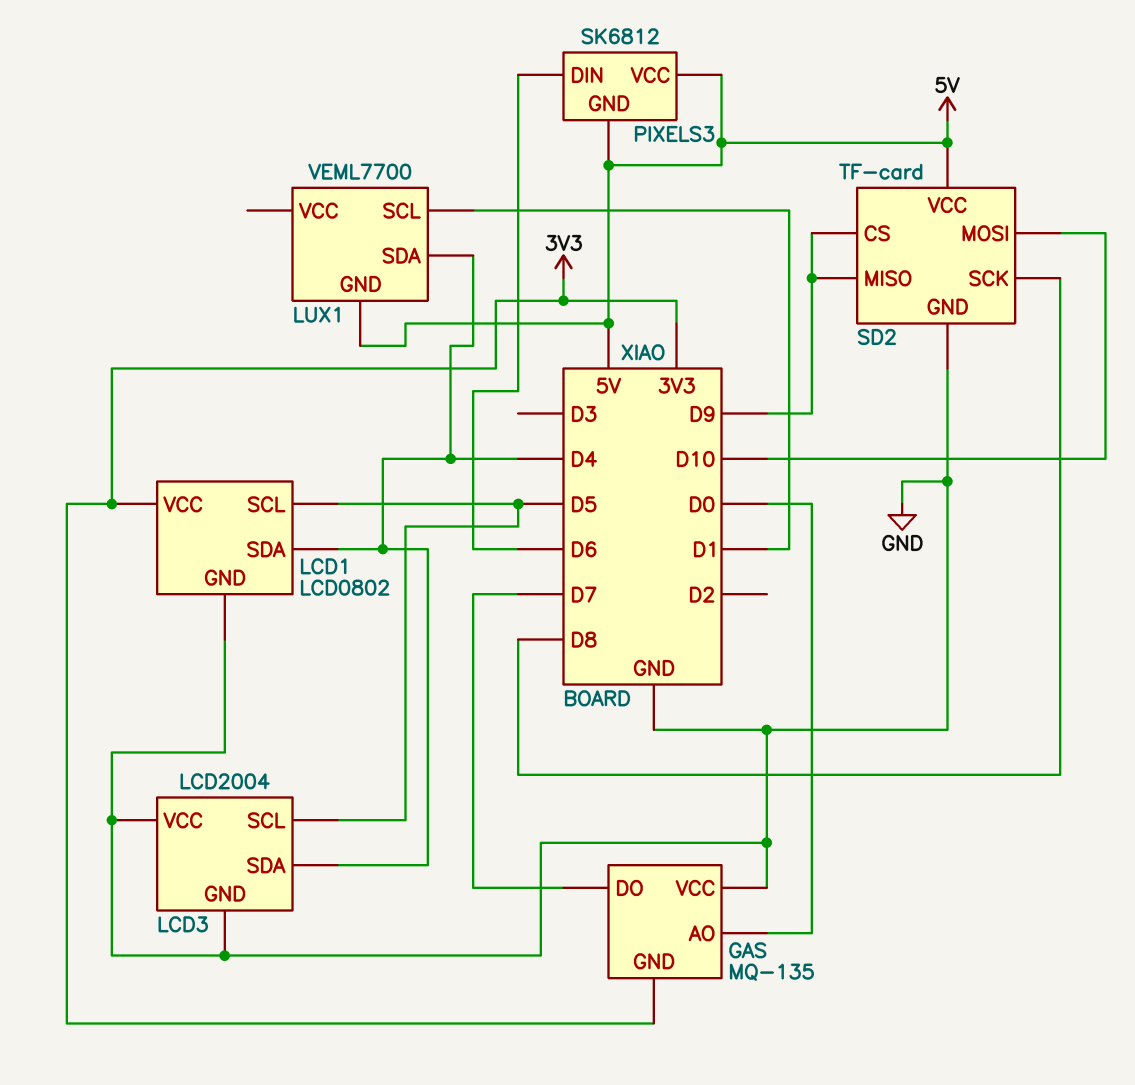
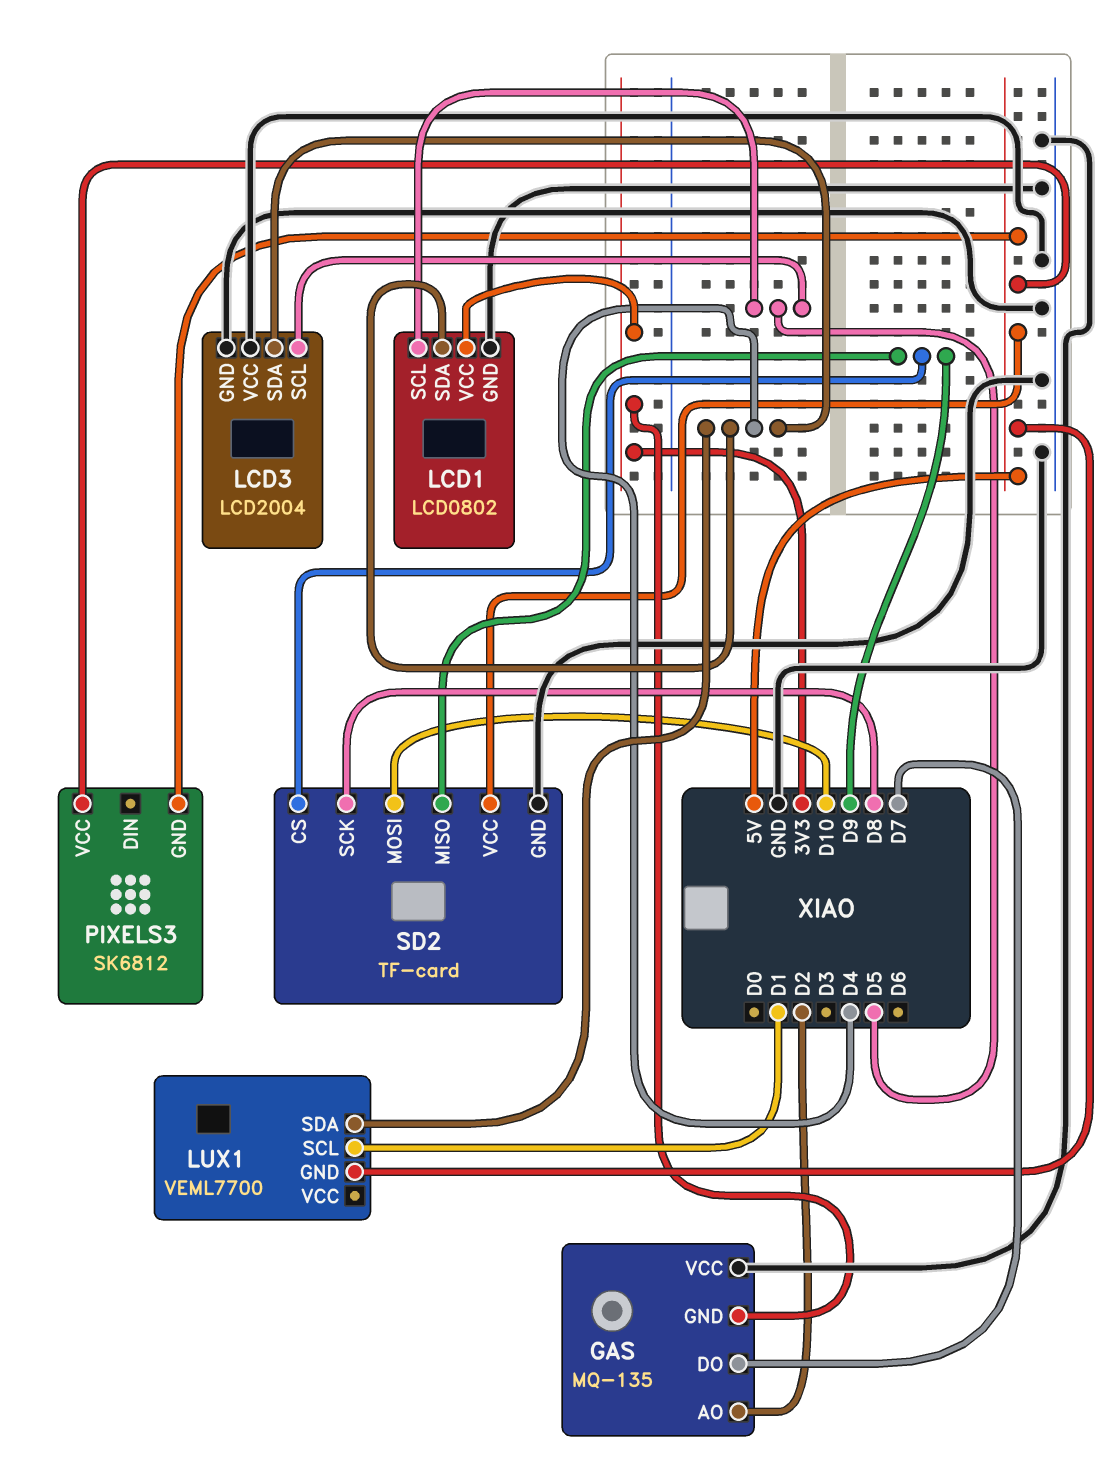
GAS pin AO: D0 -> D2
PIXELS3 pin DIN: D6 -> none

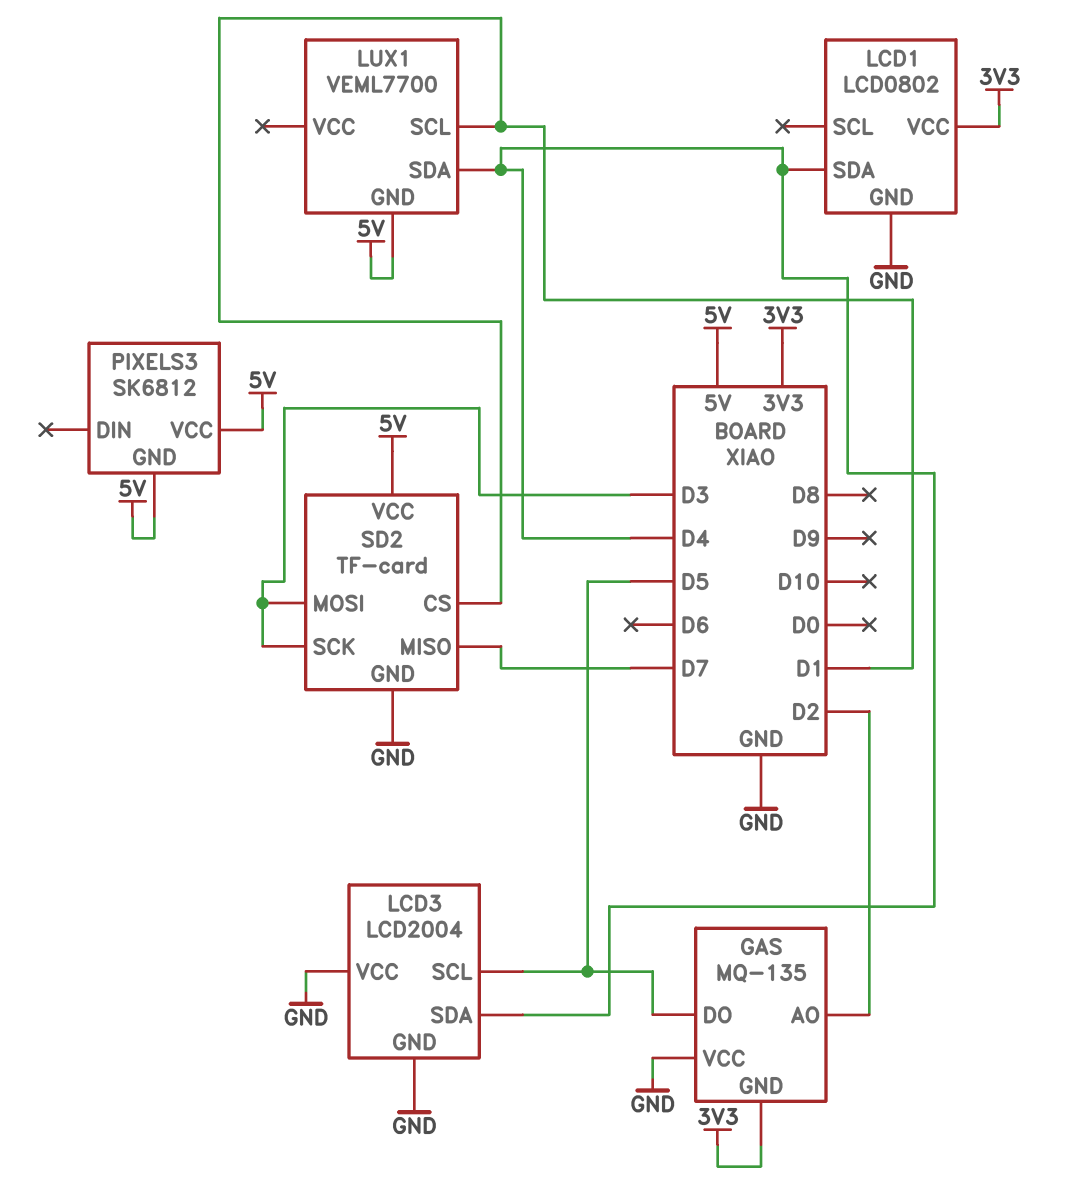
GAS pin DO: D7 -> D5
LCD1 pin SCL: D5 -> none
SD2 pin CS: D9 -> D1
SD2 pin MISO: D9 -> D7
SD2 pin MOSI: D10 -> D3
SD2 pin SCK: D8 -> D3

